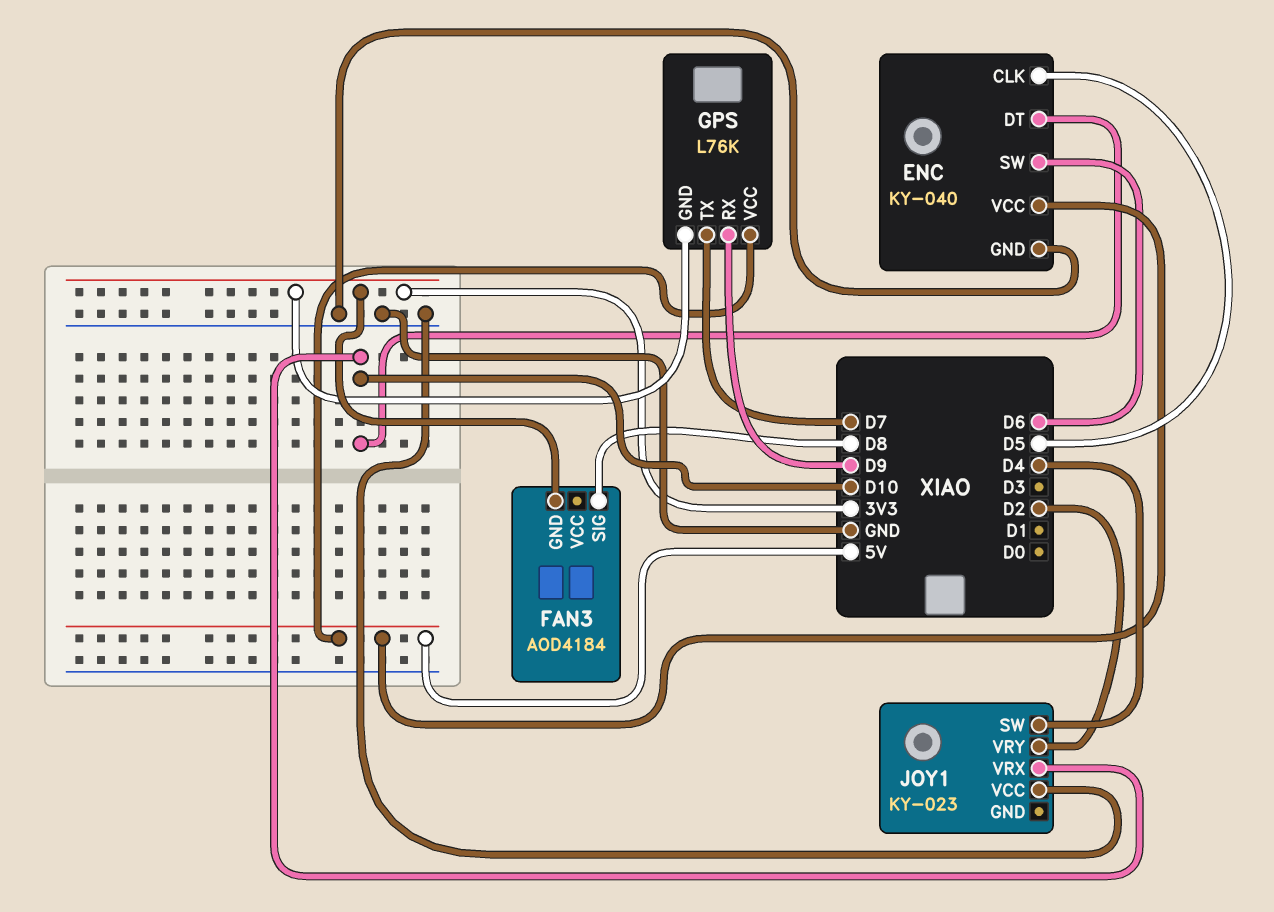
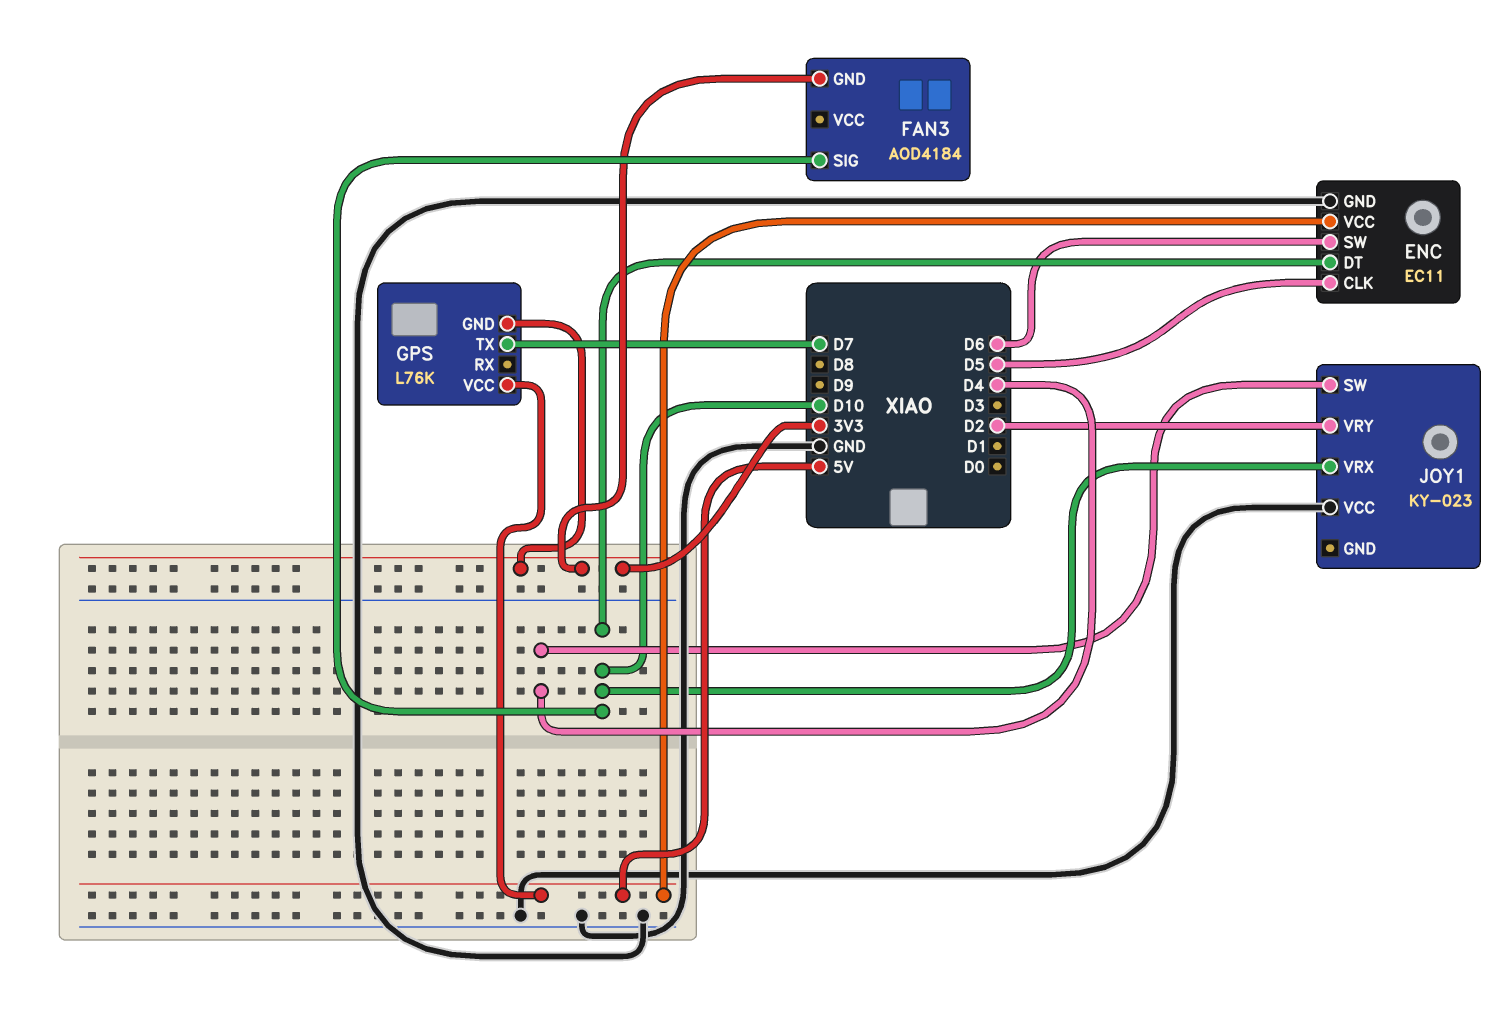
ENC: KY-040 -> EC11
FAN3 pin SIG: D8 -> D10
GPS pin RX: D9 -> none

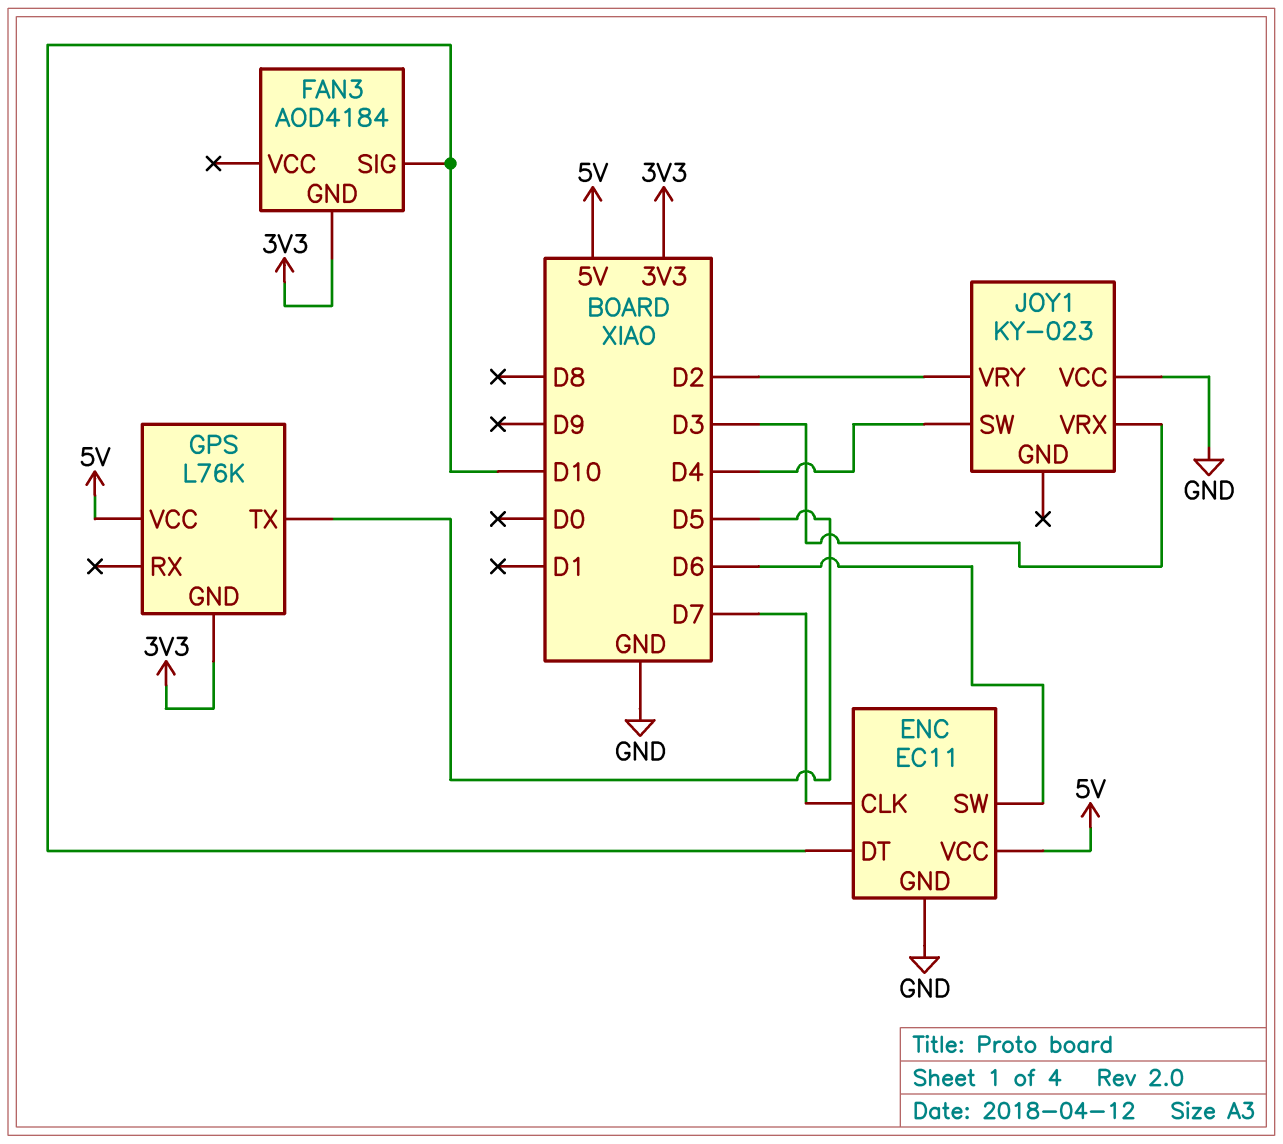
ENC pin CLK: D5 -> D7
GPS pin TX: D7 -> D5
JOY1 pin VRX: D10 -> D3

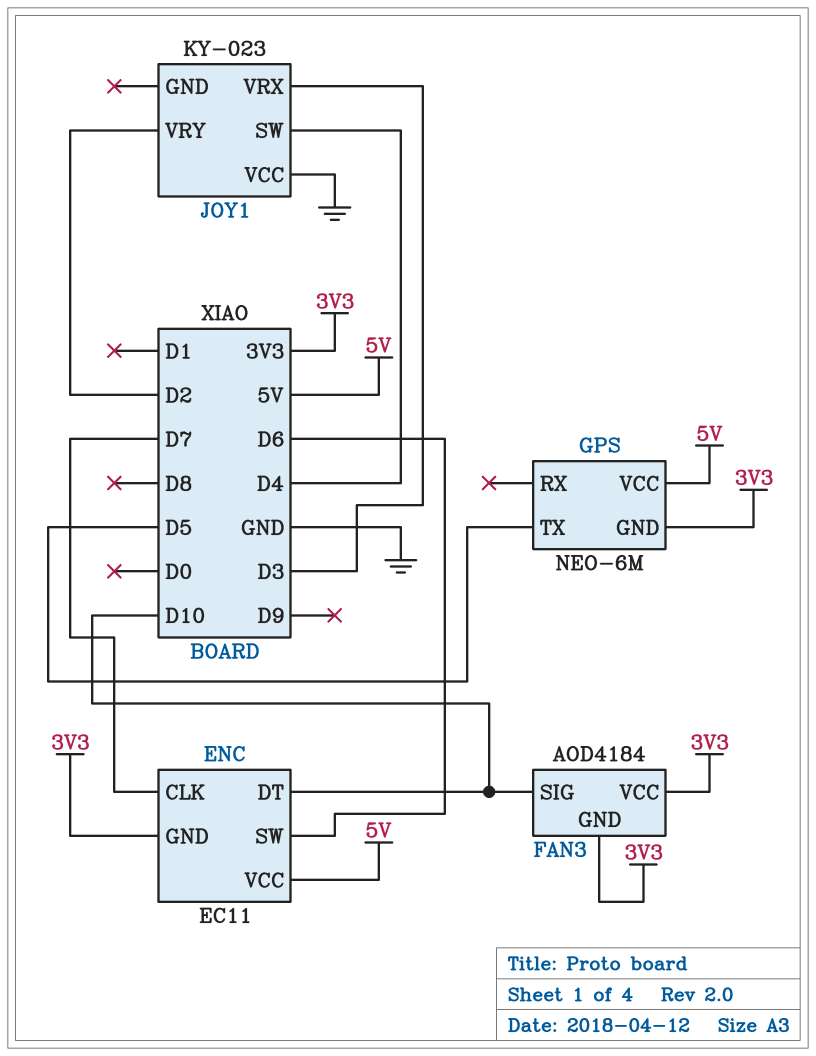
ENC pin GND: GND -> 3V3
FAN3 pin VCC: none -> 3V3
GPS: L76K -> NEO-6M

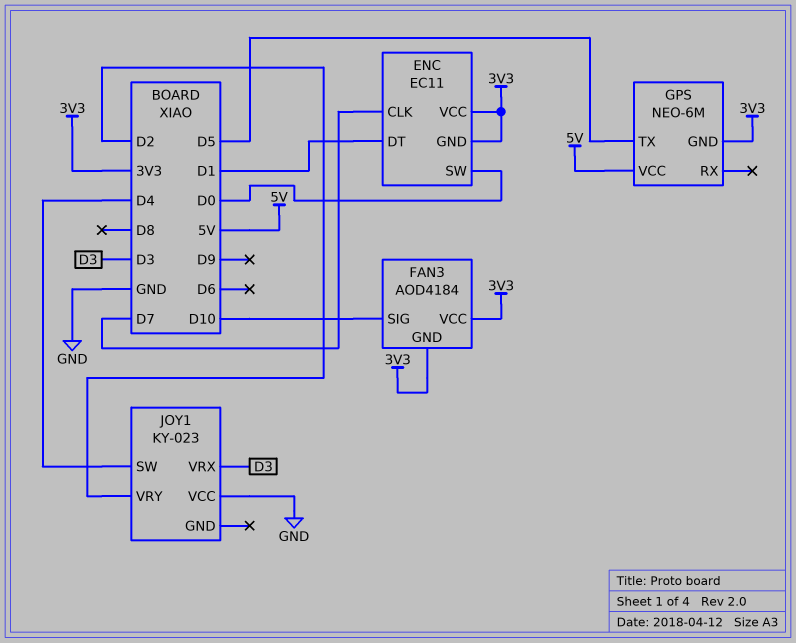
ENC pin DT: D10 -> D1
ENC pin SW: D6 -> D0
ENC pin VCC: 5V -> 3V3

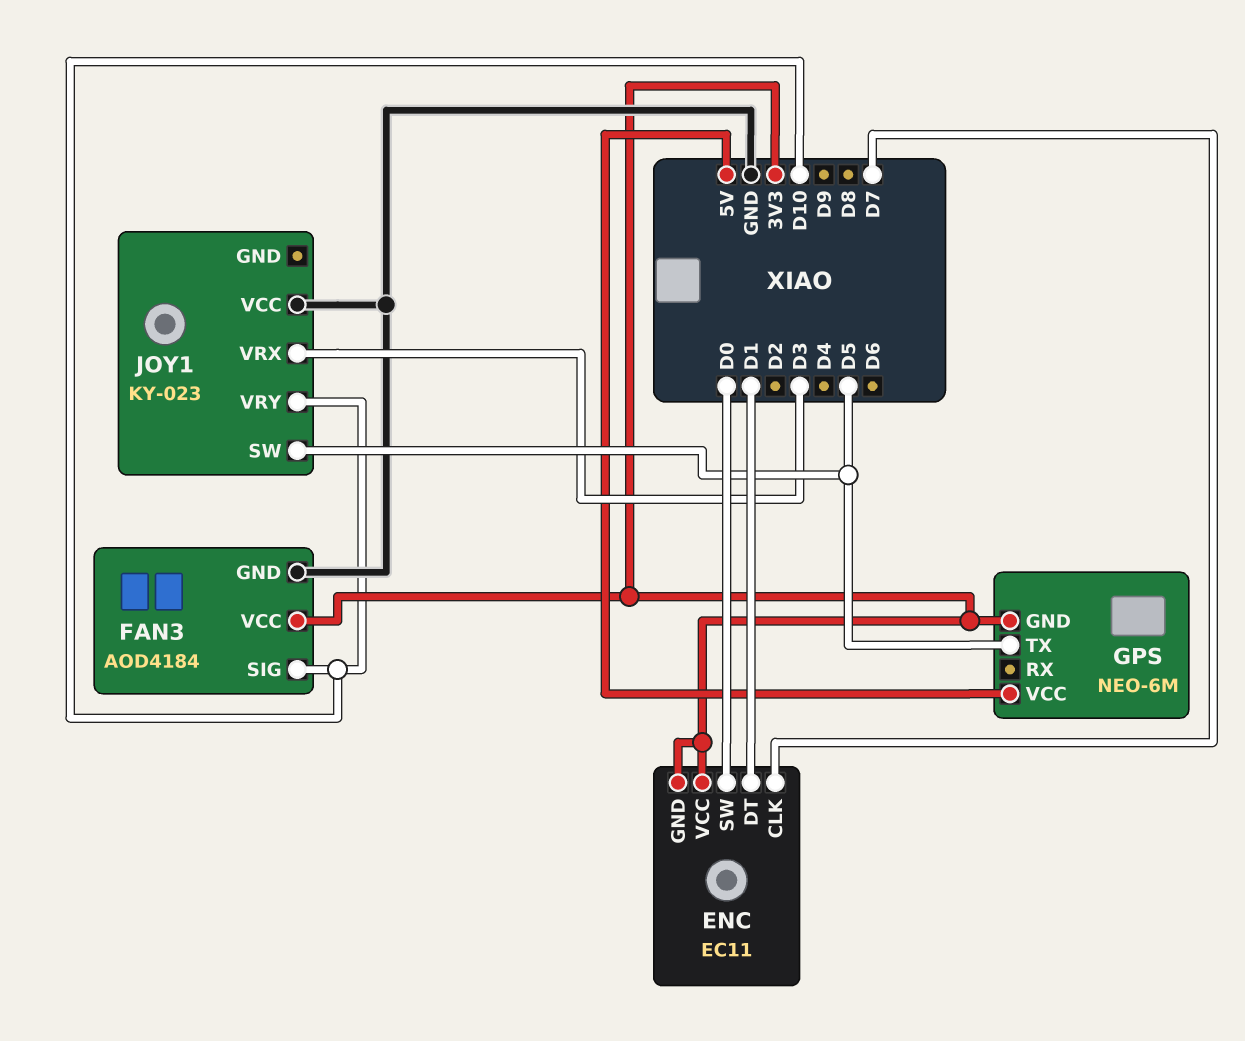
FAN3 pin GND: 3V3 -> GND
JOY1 pin SW: D4 -> D5
JOY1 pin VRY: D2 -> D10

